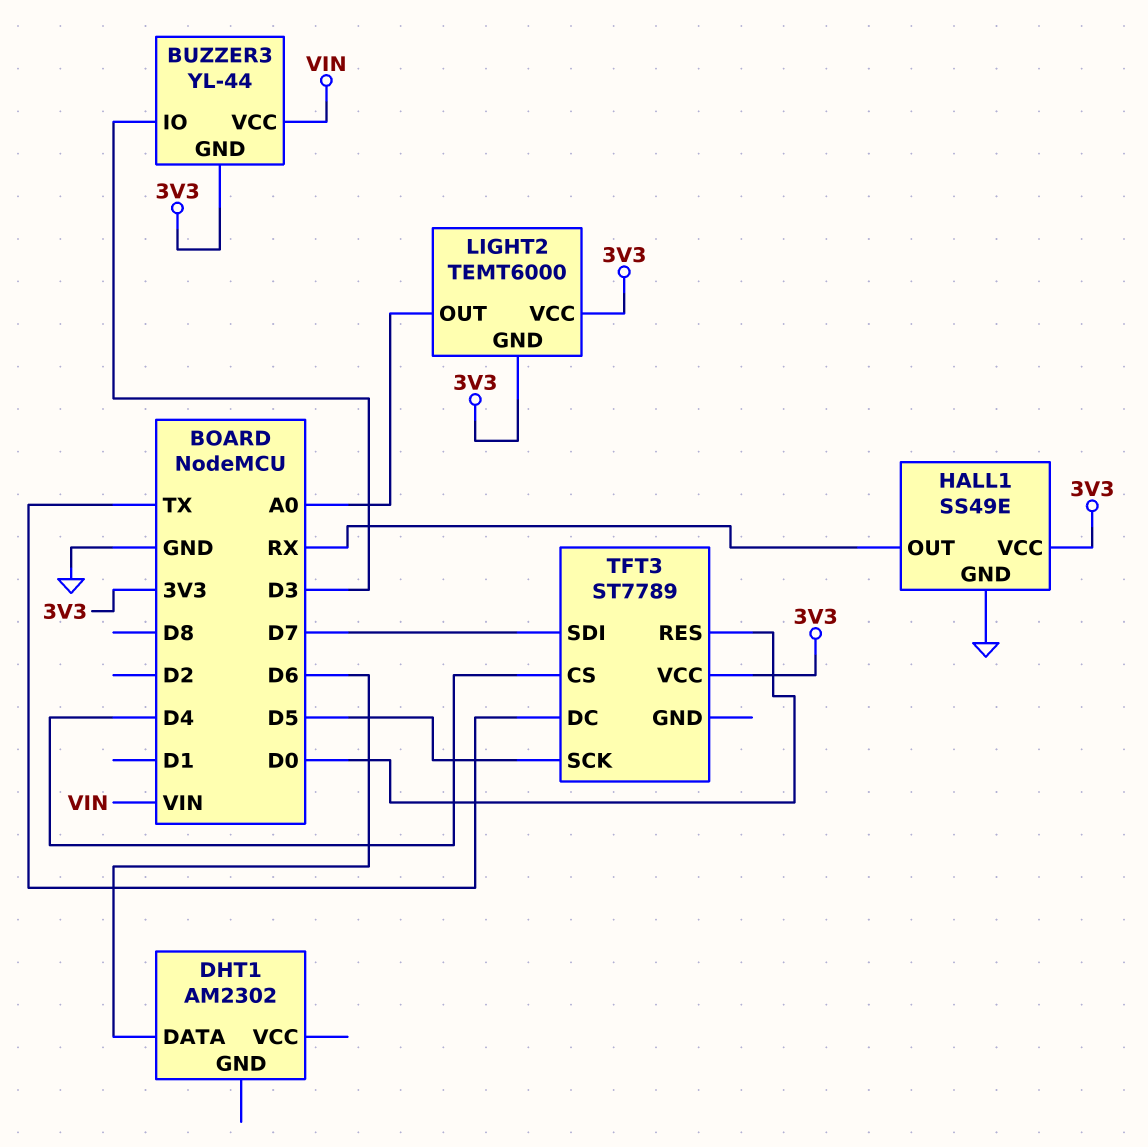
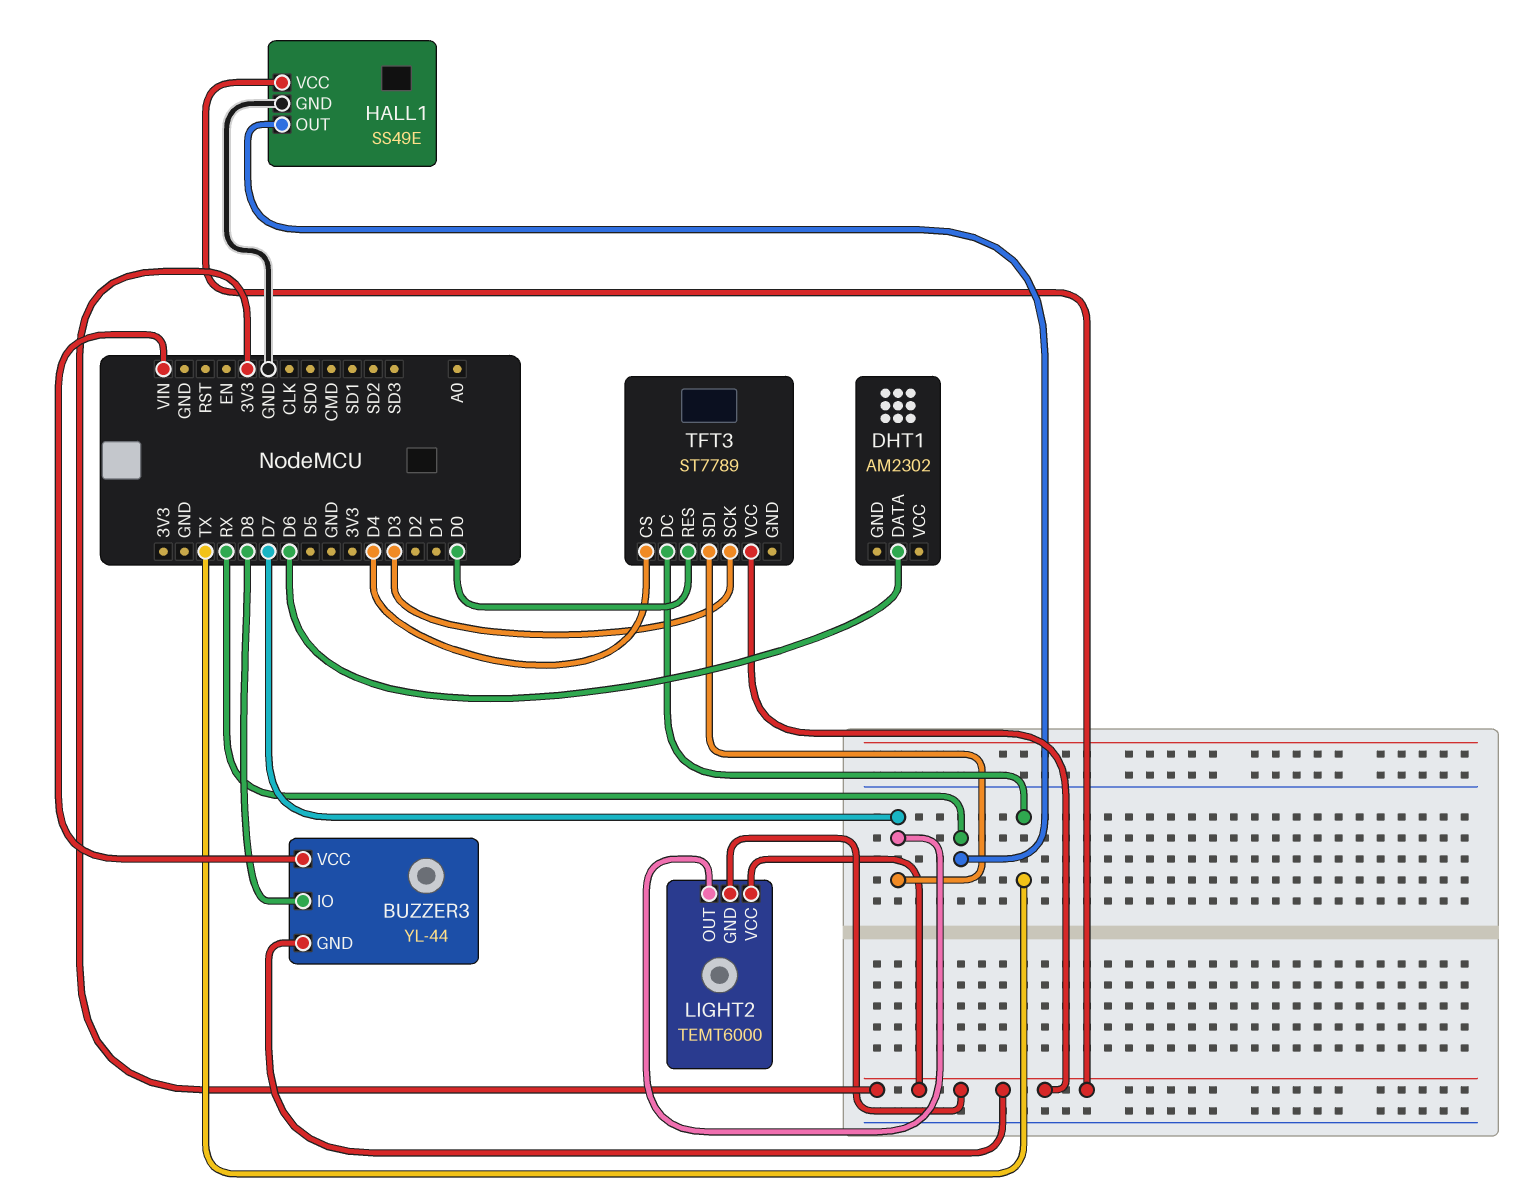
BUZZER3 pin IO: D3 -> D8
LIGHT2 pin OUT: A0 -> D7
TFT3 pin SCK: D5 -> D3

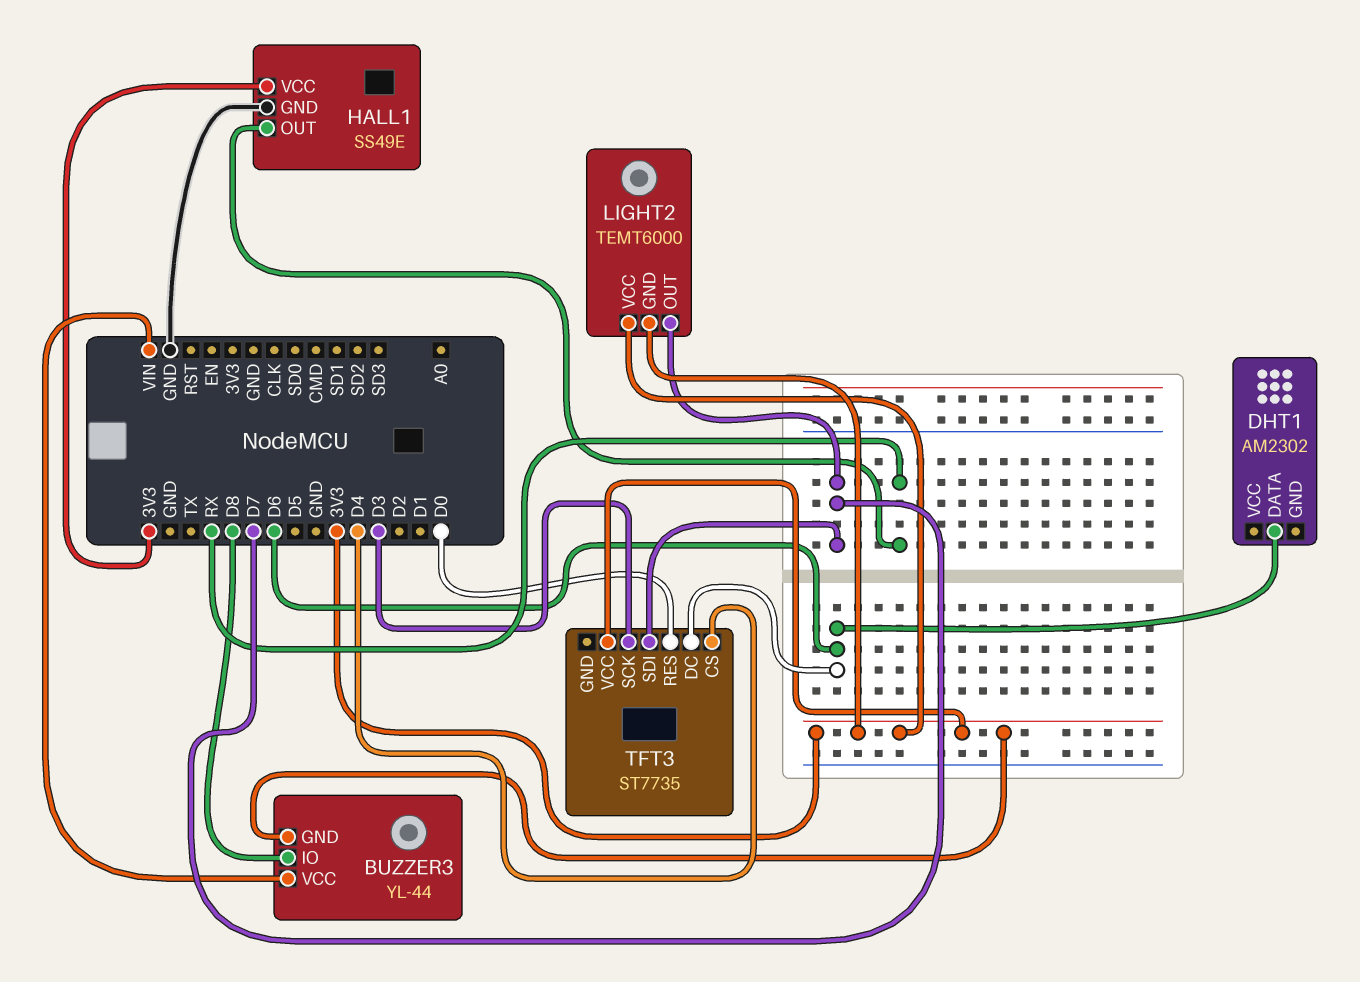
TFT3: ST7789 -> ST7735
TFT3 pin DC: TX -> D6

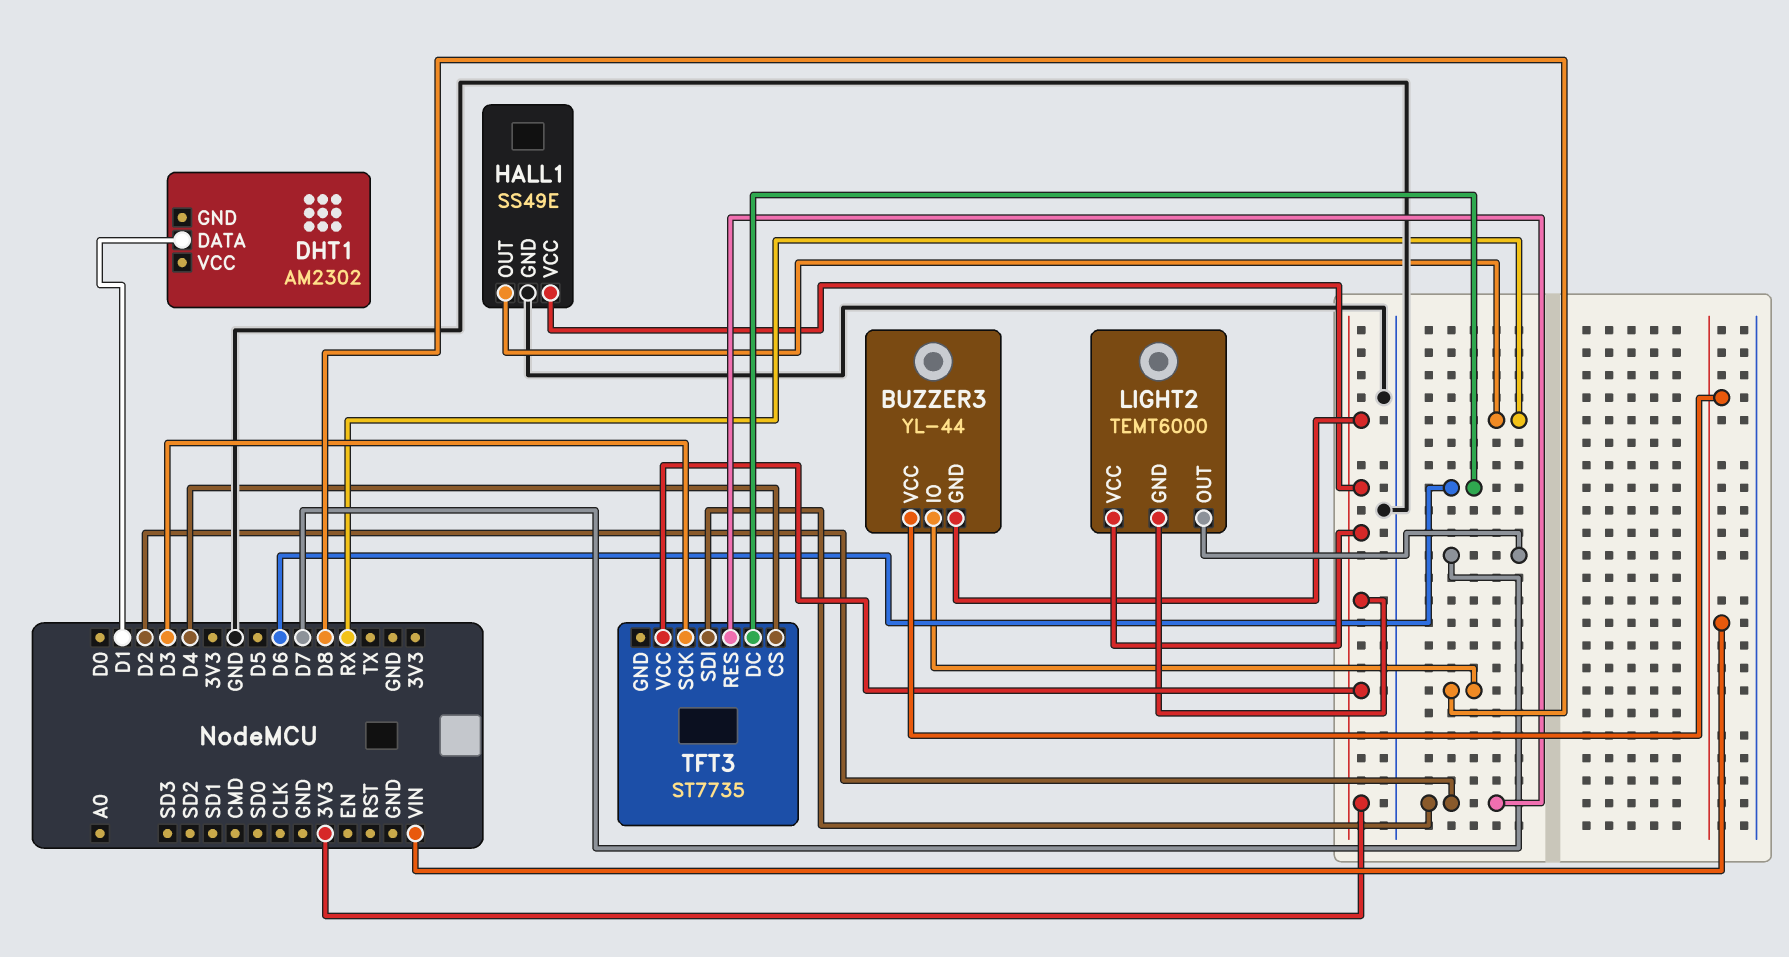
DHT1 pin DATA: D6 -> D1
TFT3 pin RES: D0 -> D2
TFT3 pin SDI: D7 -> D2

